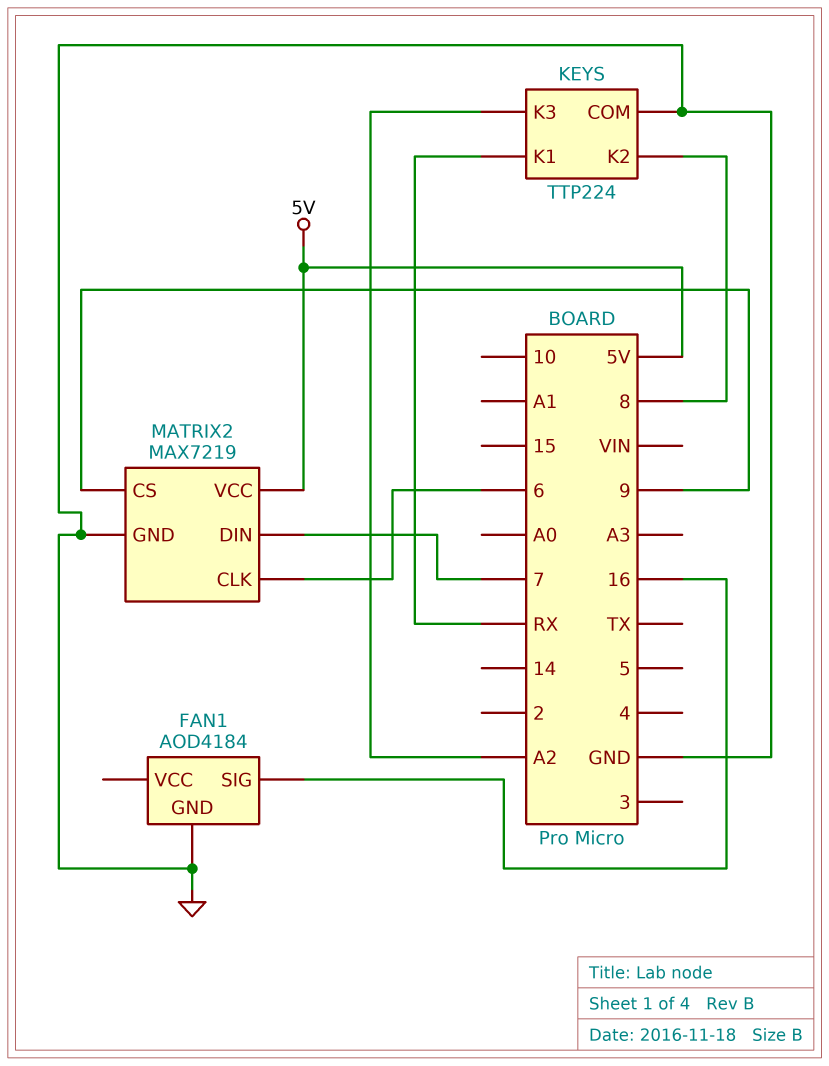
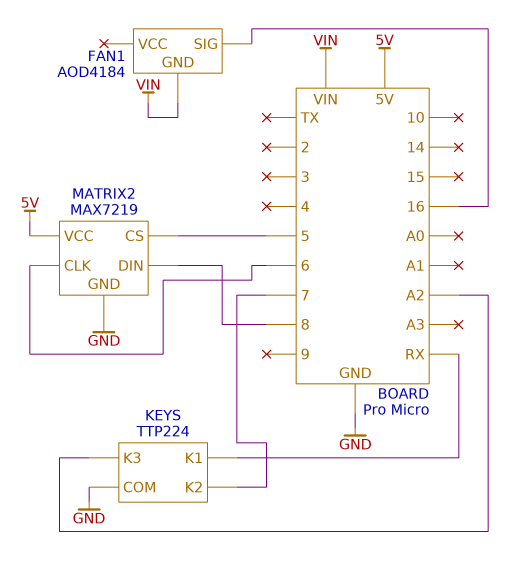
FAN1 pin GND: GND -> VIN
KEYS pin K2: 8 -> 7
MATRIX2 pin CS: 9 -> 5
MATRIX2 pin DIN: 7 -> 8

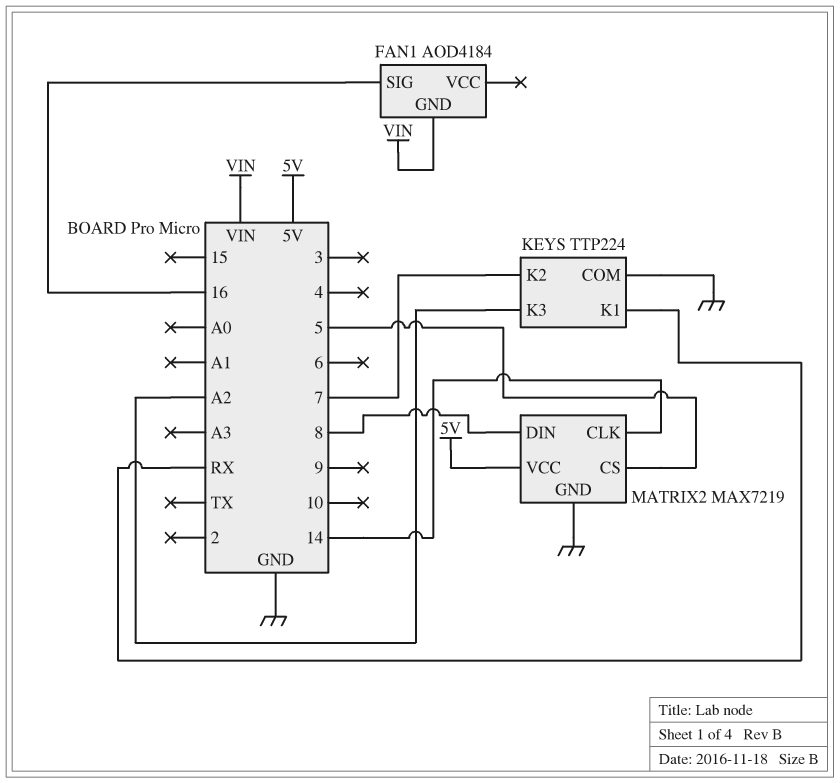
MATRIX2 pin CLK: 6 -> 14

